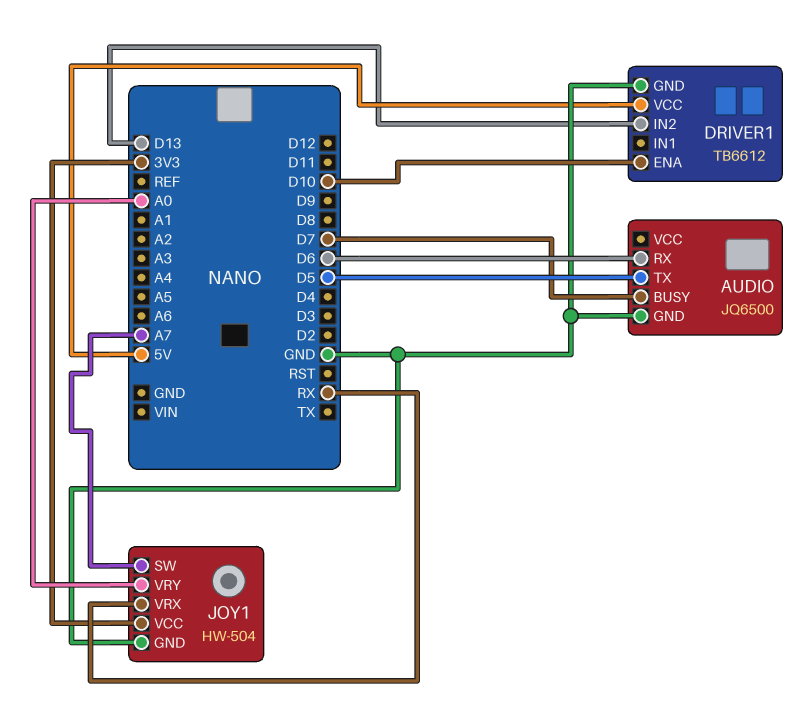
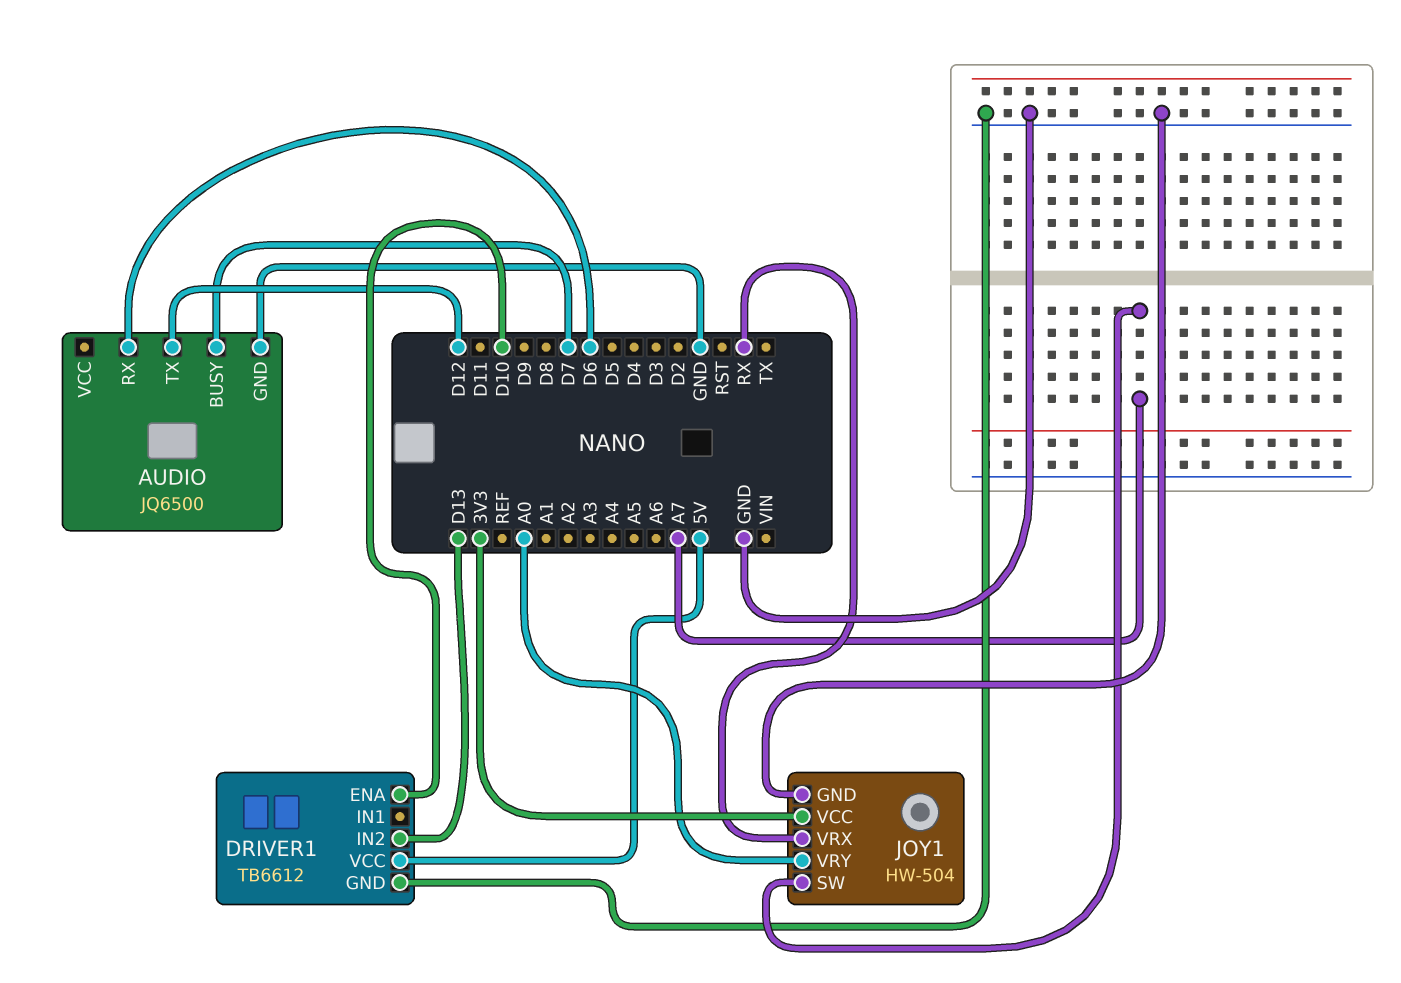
AUDIO pin TX: D5 -> D12

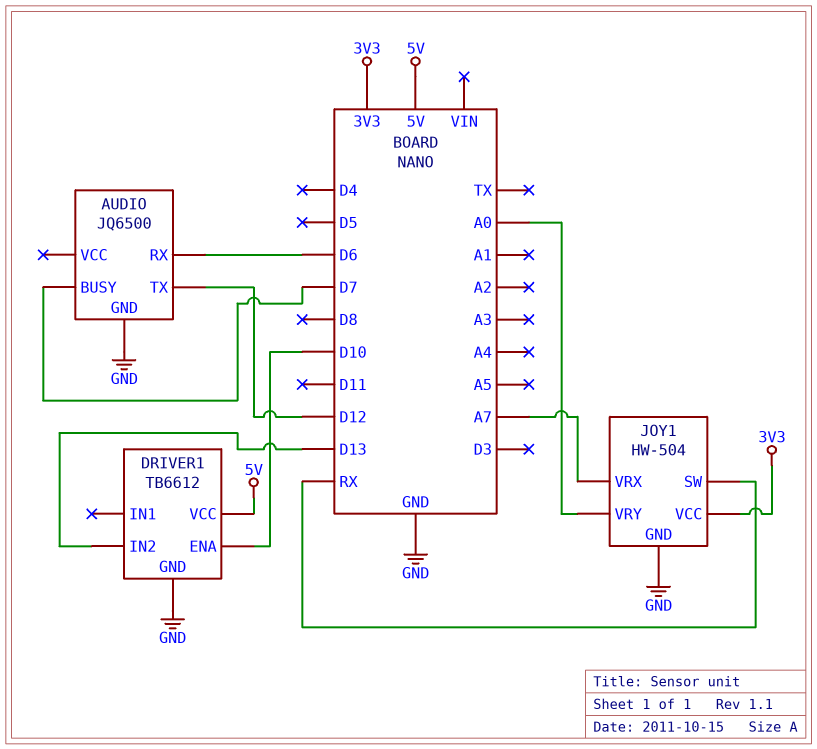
JOY1 pin SW: A7 -> RX
JOY1 pin VRX: RX -> A7

